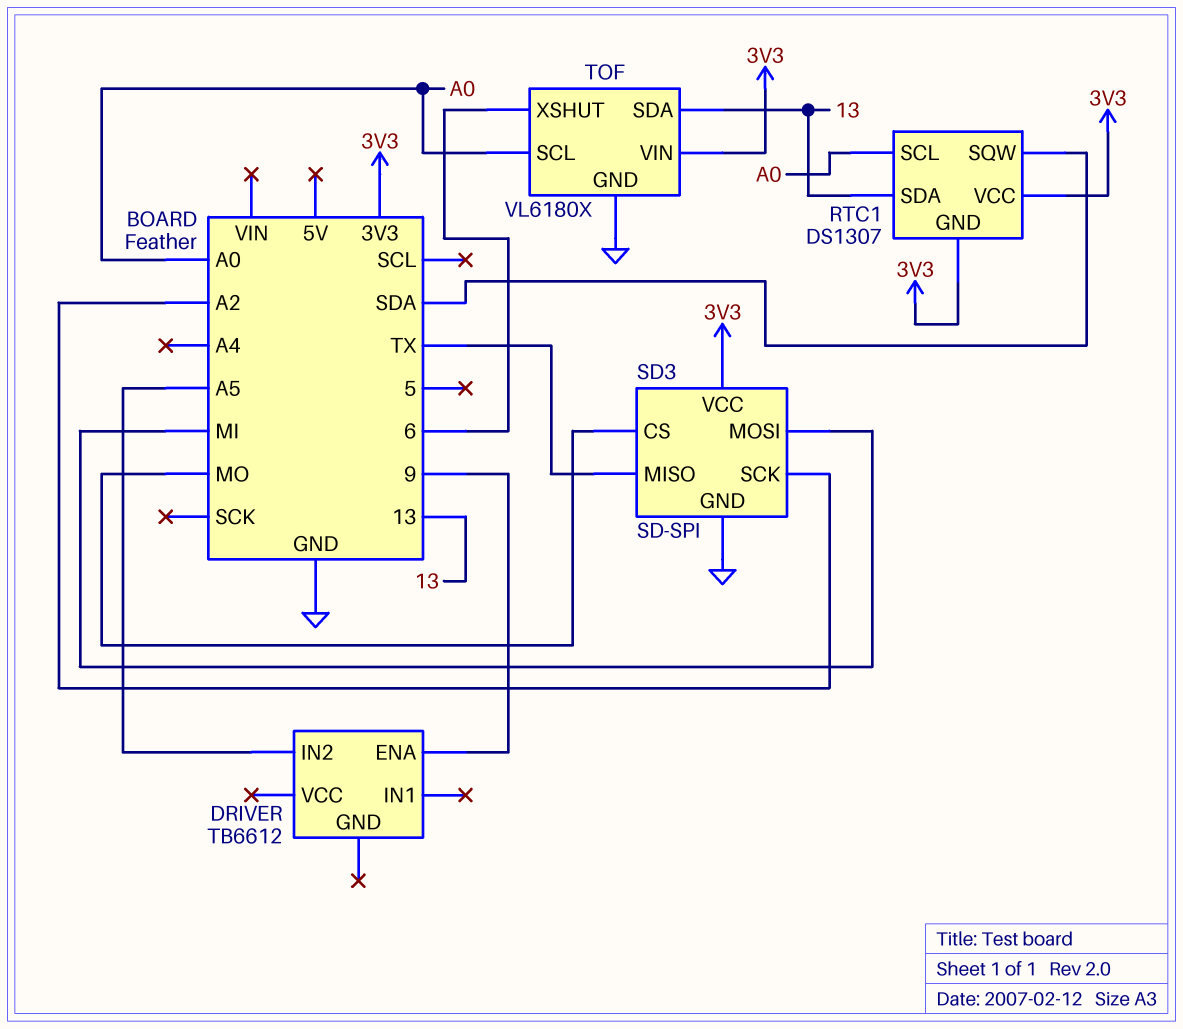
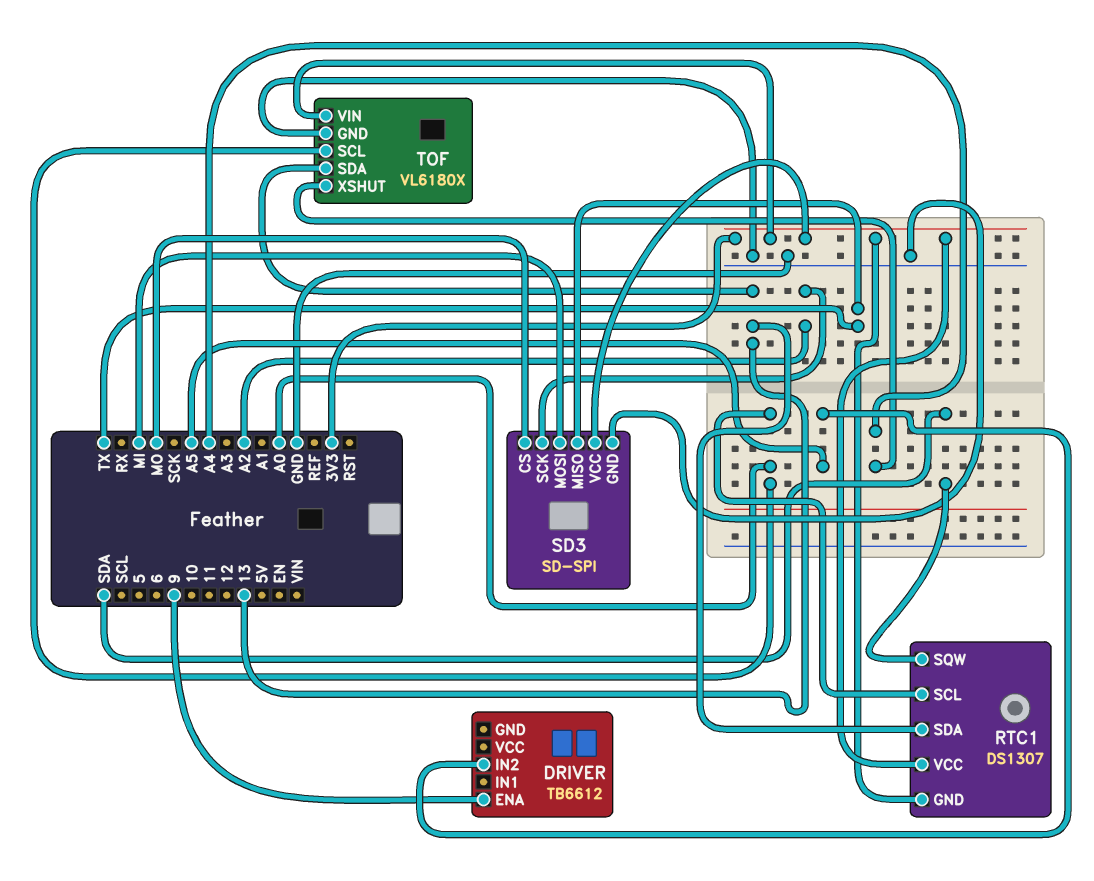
TOF pin XSHUT: 6 -> A4

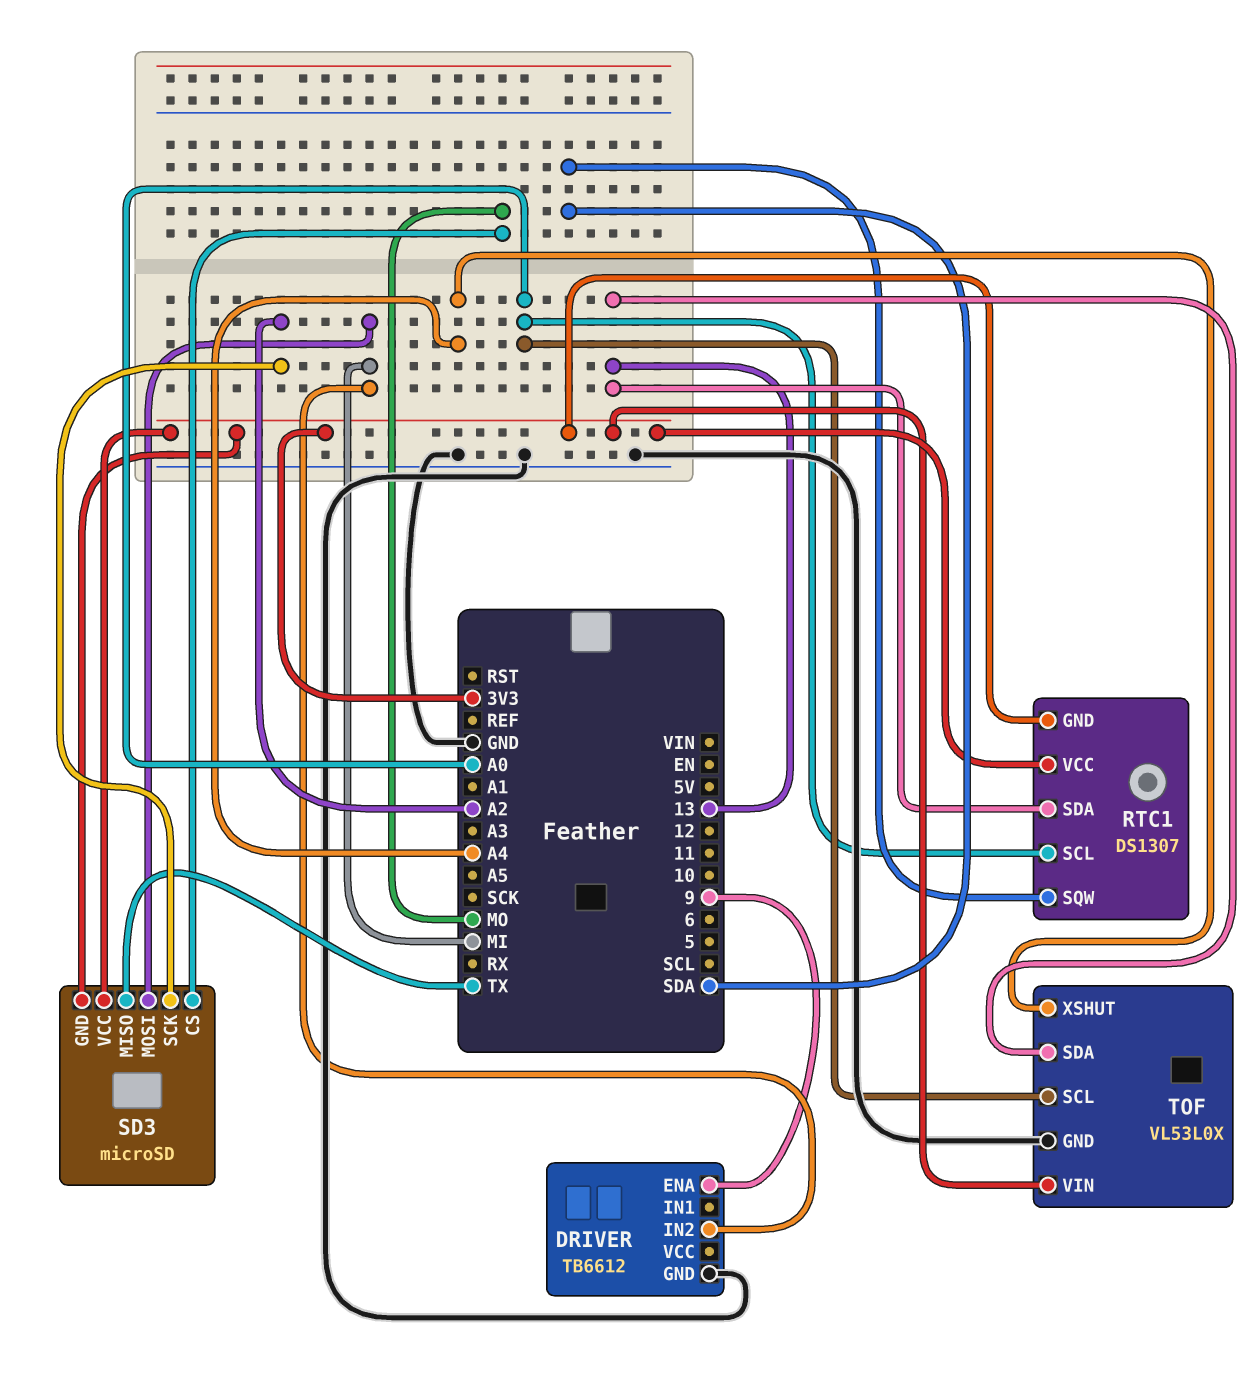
DRIVER pin GND: none -> GND
DRIVER pin IN2: A5 -> MI
SD3: SD-SPI -> microSD
SD3 pin GND: GND -> 3V3
TOF: VL6180X -> VL53L0X

